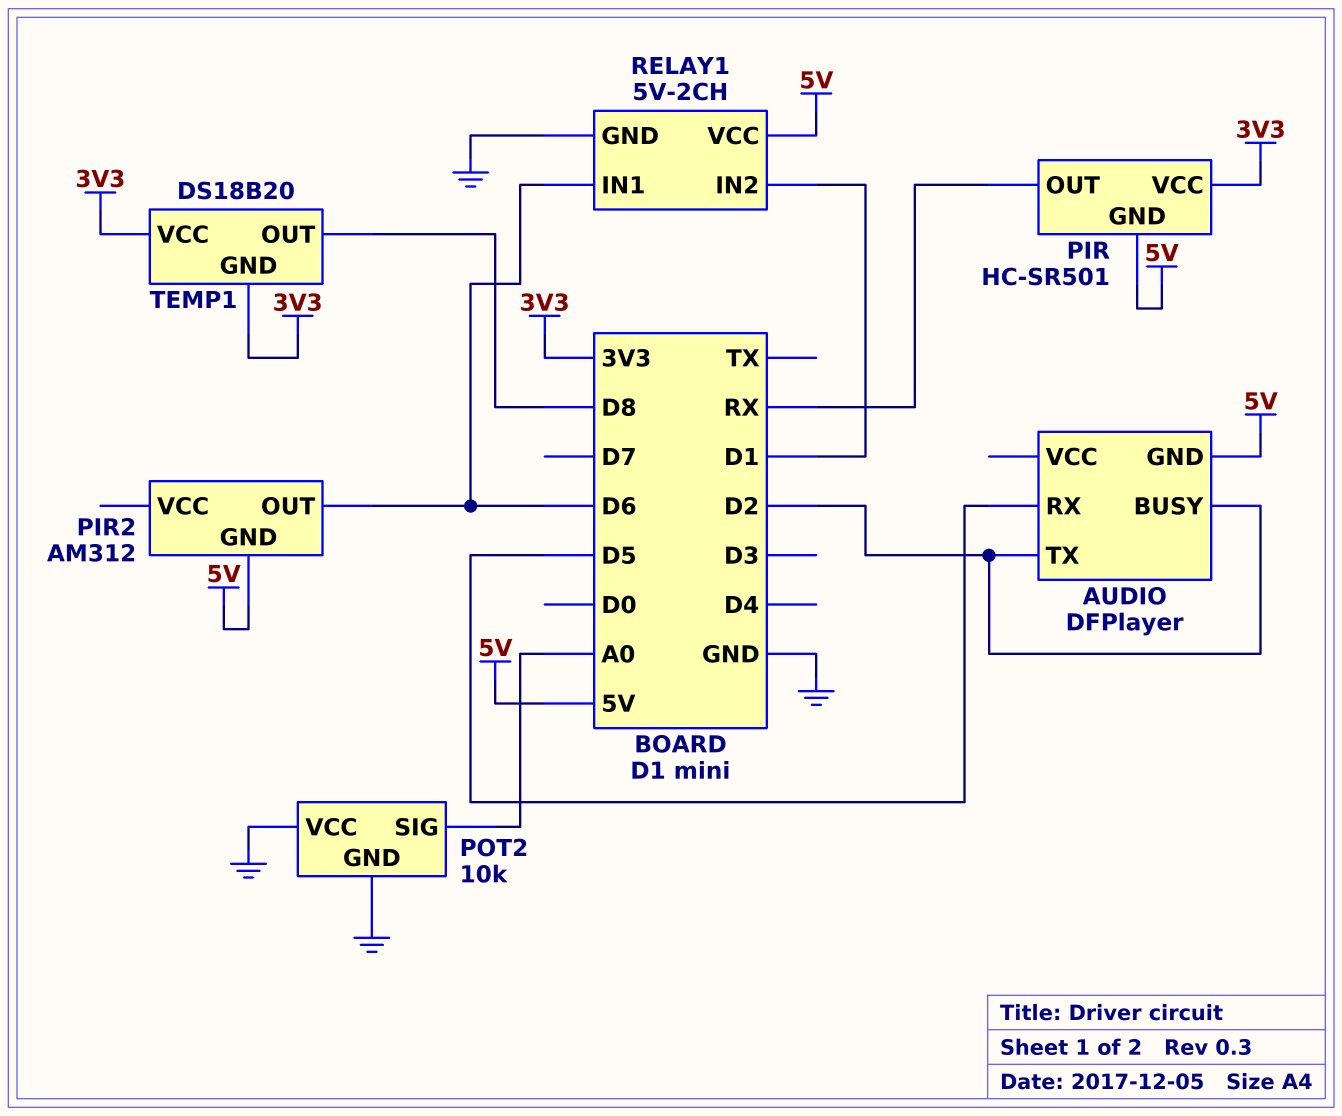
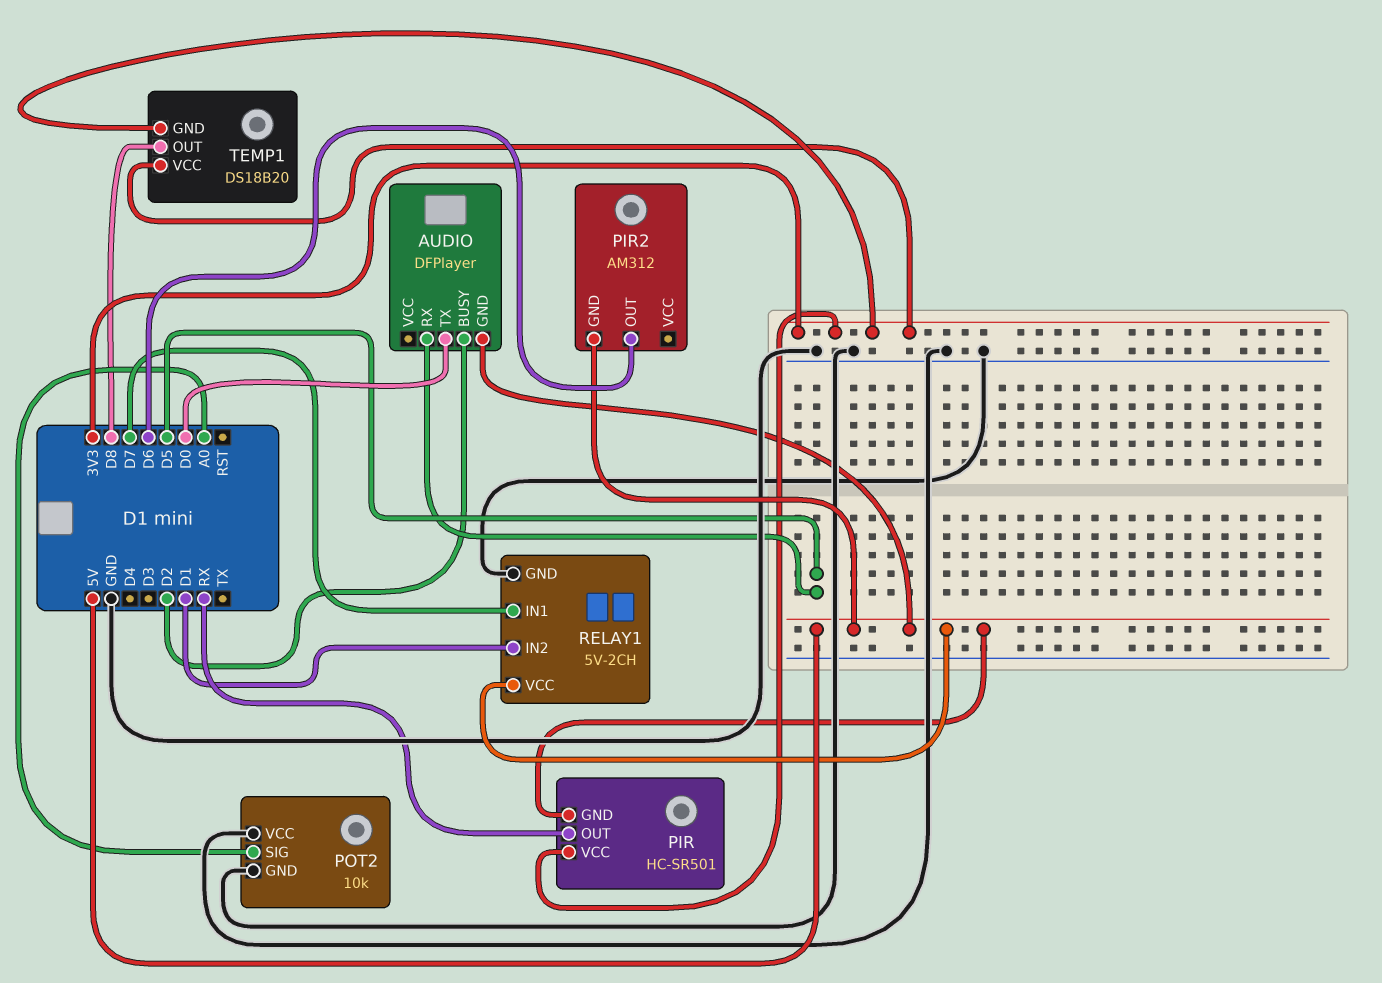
AUDIO pin TX: D2 -> D0
RELAY1 pin IN1: D6 -> D7

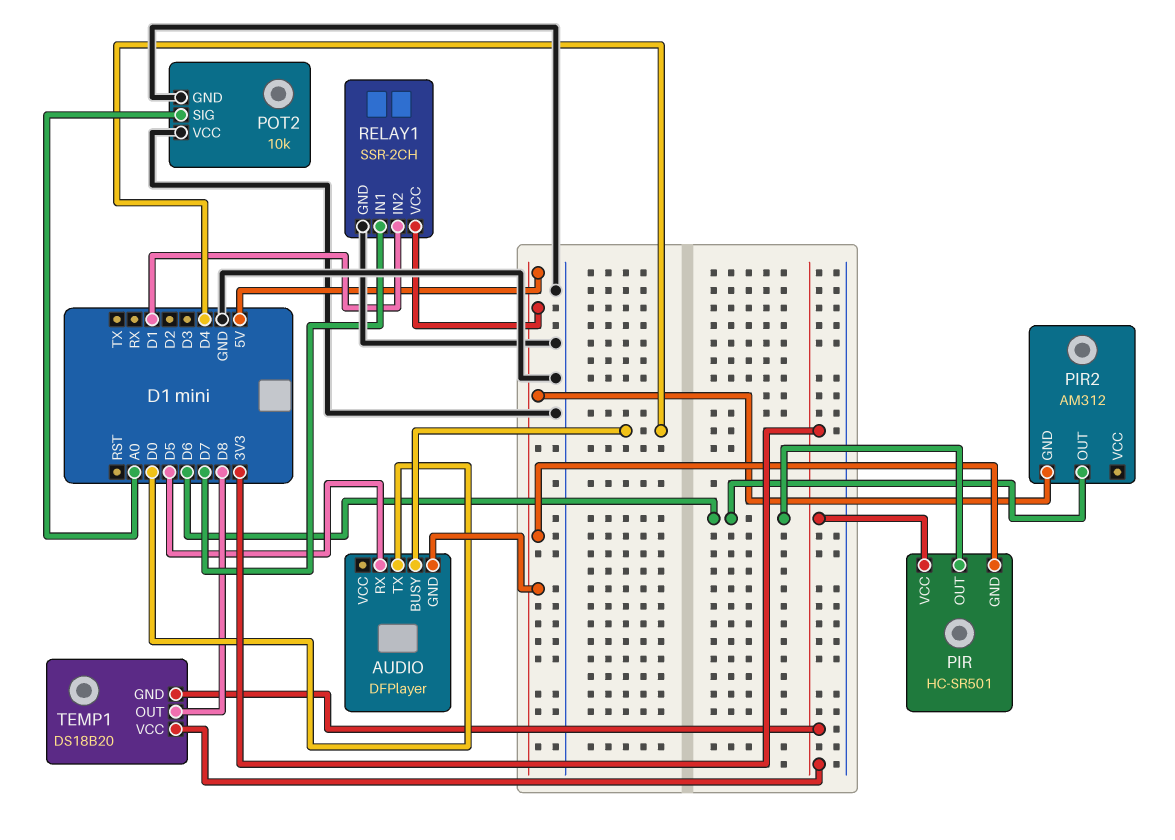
AUDIO pin BUSY: D2 -> D4
PIR pin OUT: RX -> D6
RELAY1: 5V-2CH -> SSR-2CH

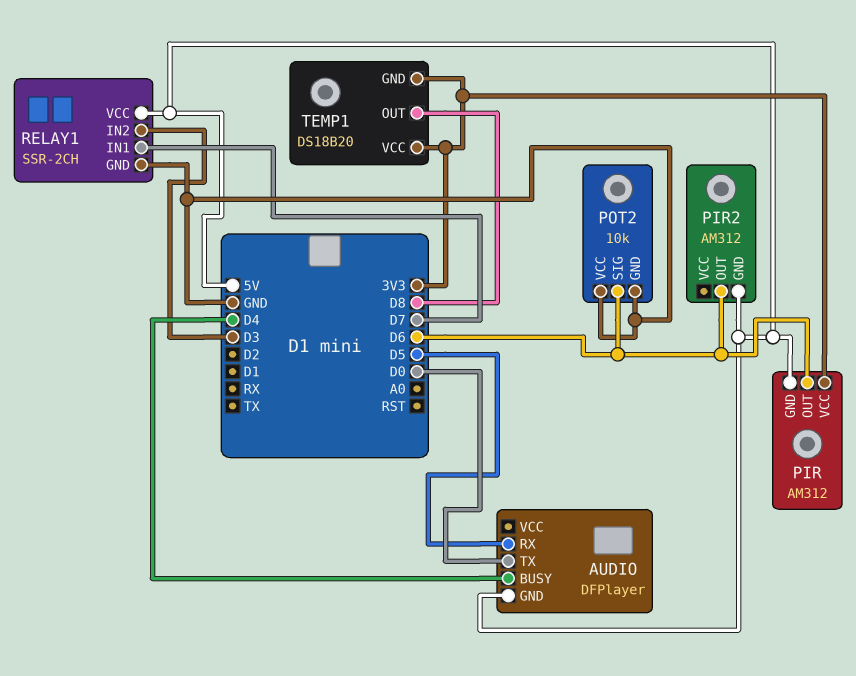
PIR: HC-SR501 -> AM312
POT2 pin SIG: A0 -> D6
RELAY1 pin IN2: D1 -> D3

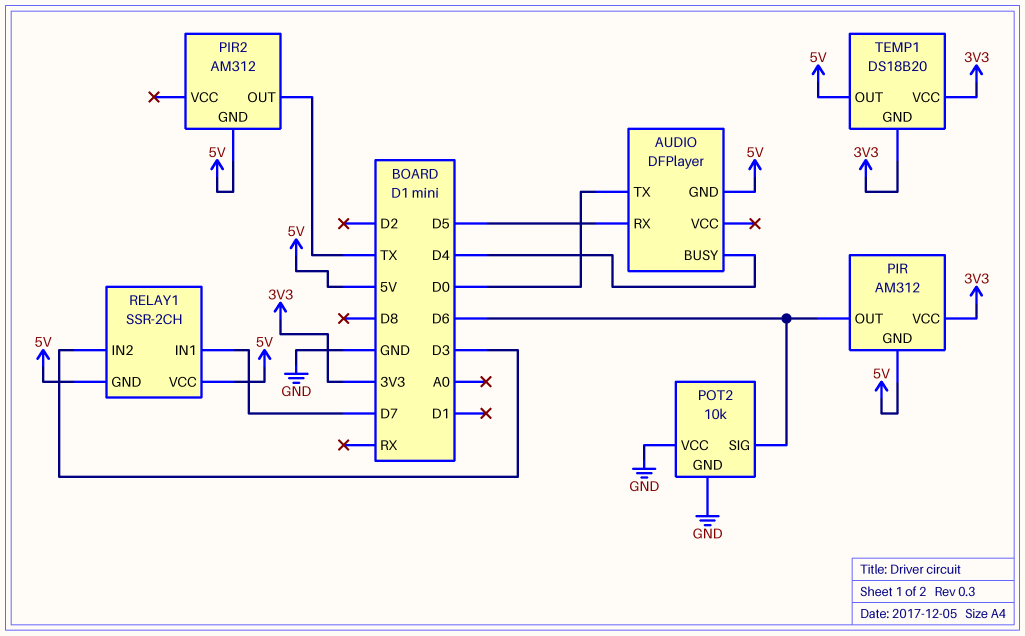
PIR2 pin OUT: D6 -> TX
RELAY1 pin GND: GND -> 5V
TEMP1 pin OUT: D8 -> 5V

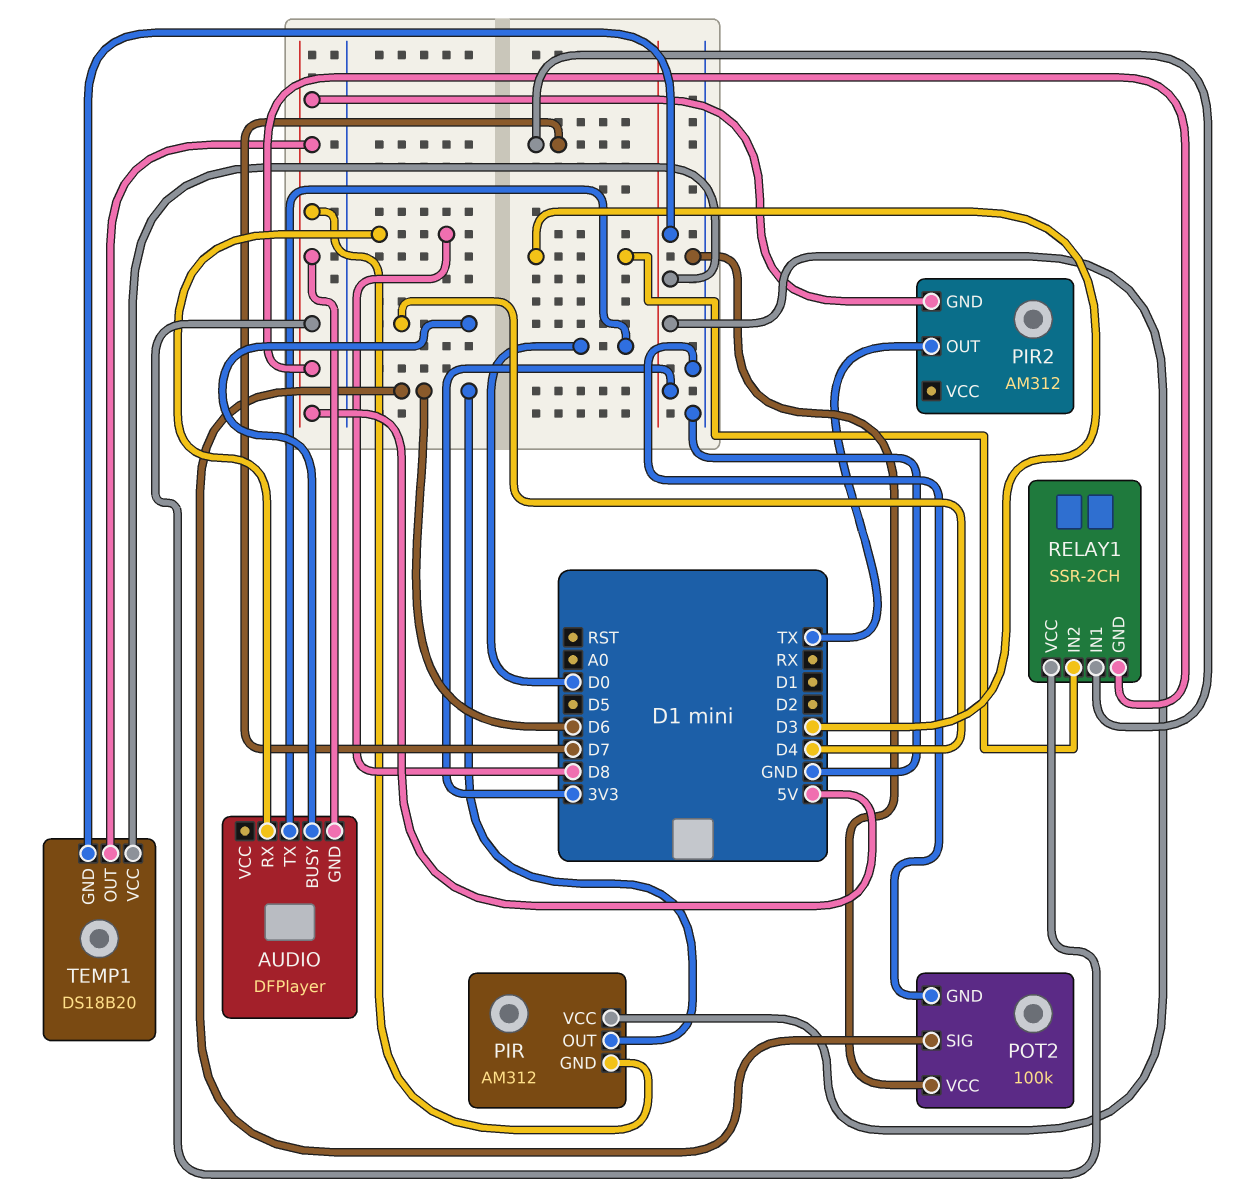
AUDIO pin RX: D5 -> D8
POT2: 10k -> 100k

